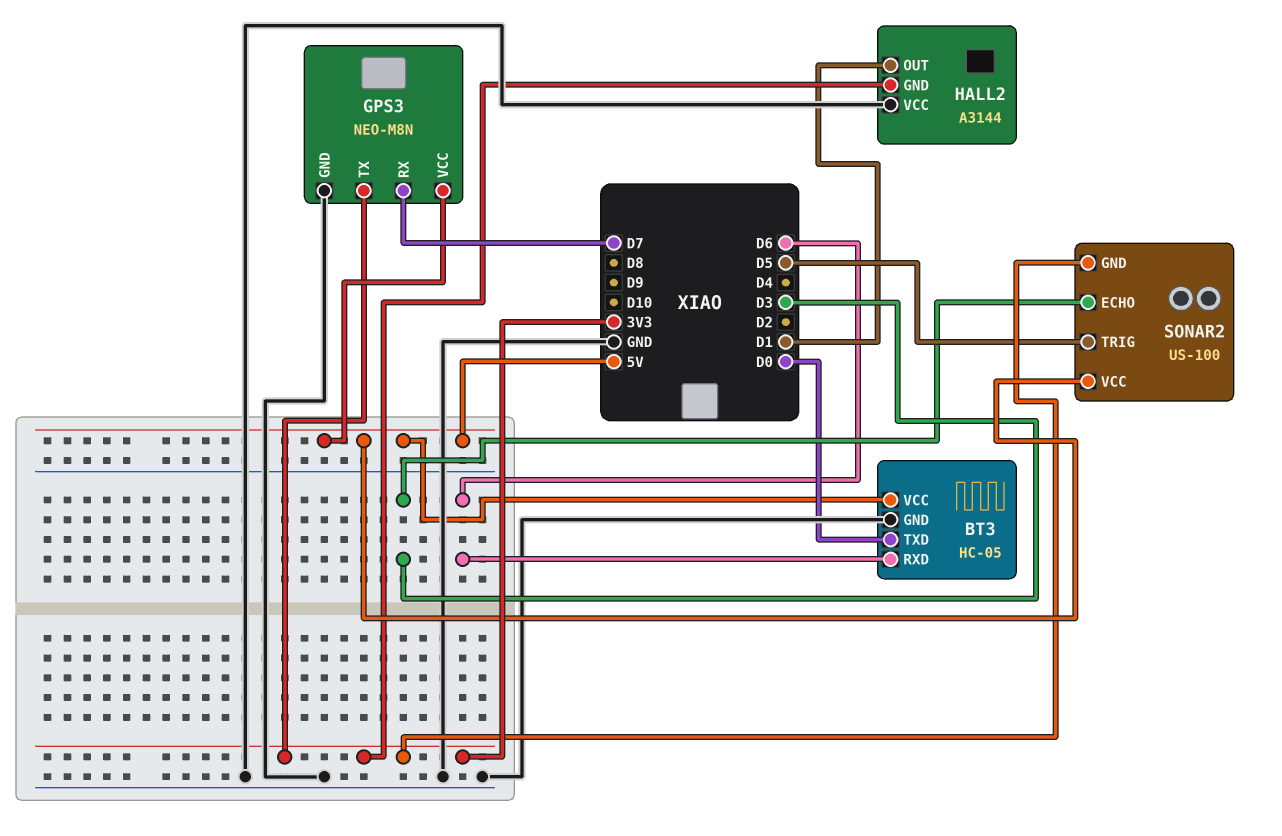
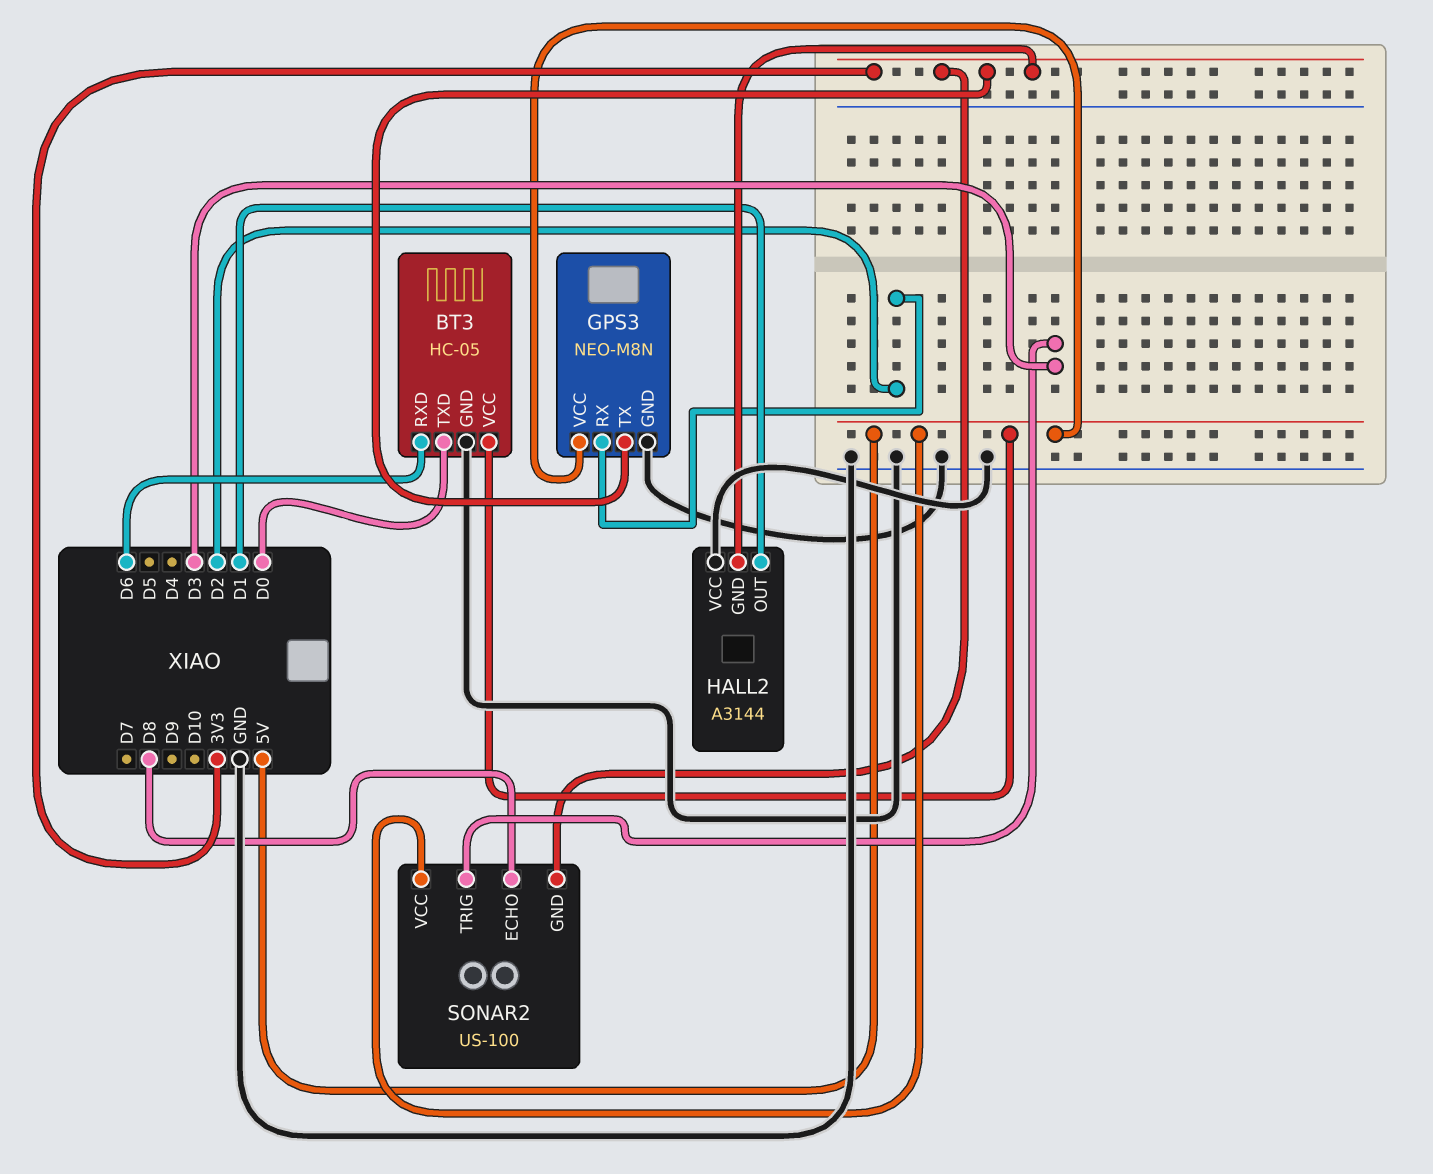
GPS3 pin RX: D7 -> D2
SONAR2 pin ECHO: D3 -> D8
SONAR2 pin TRIG: D5 -> D3

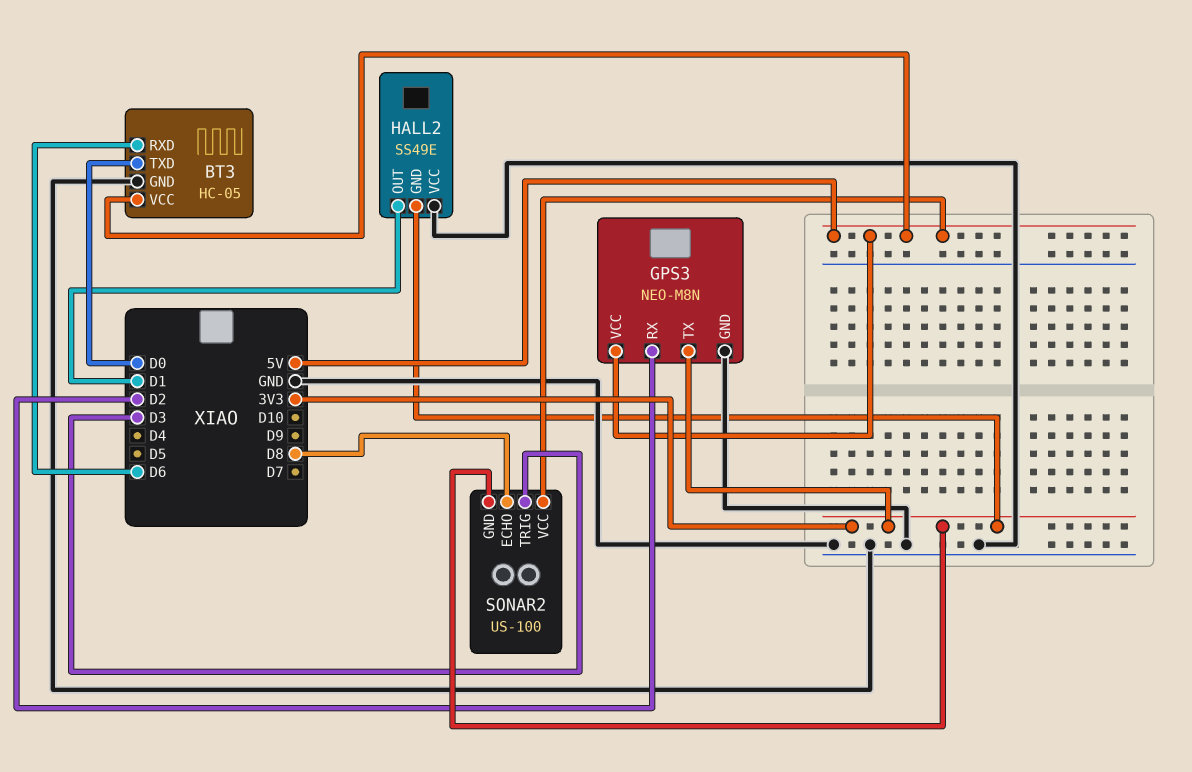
HALL2: A3144 -> SS49E

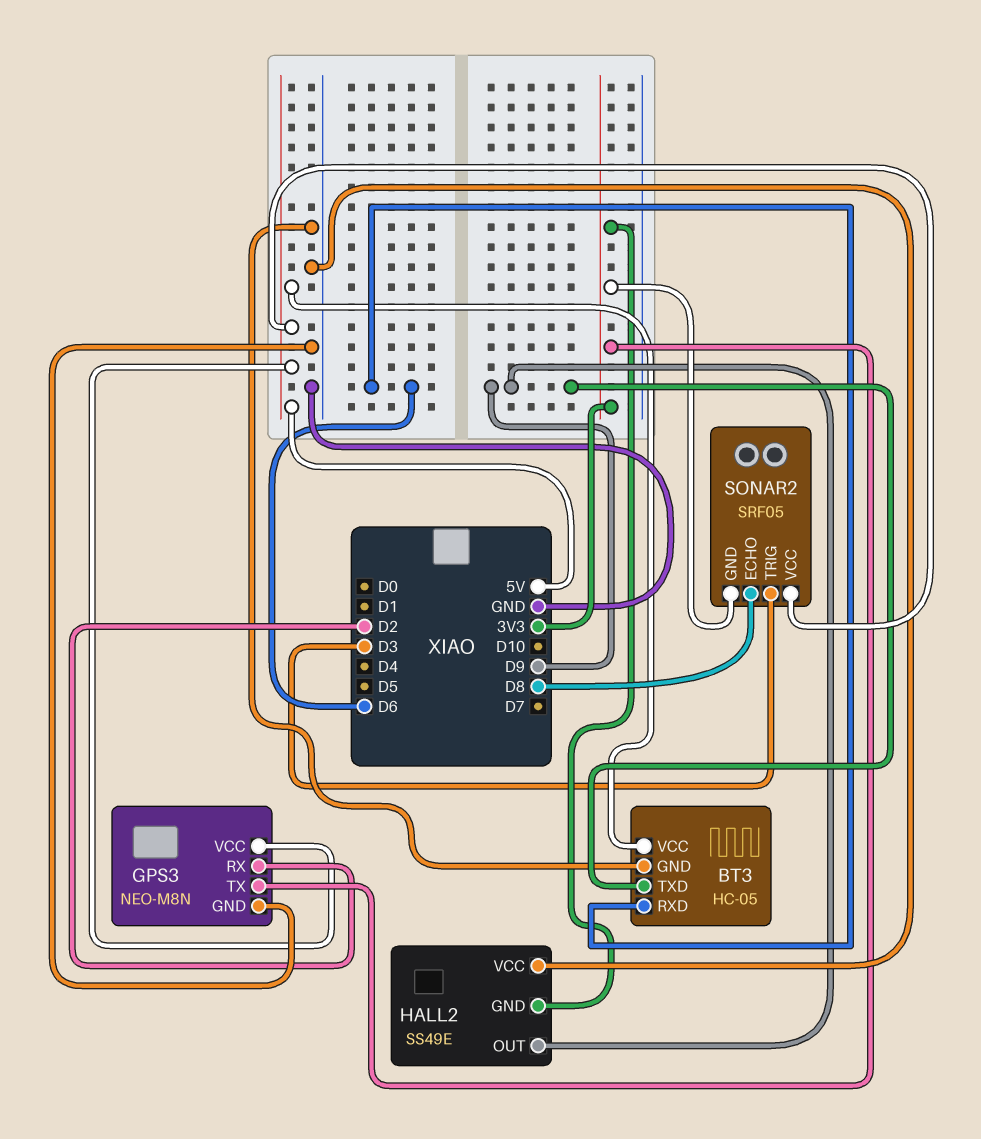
BT3 pin TXD: D0 -> D9
HALL2 pin OUT: D1 -> D9
SONAR2: US-100 -> SRF05

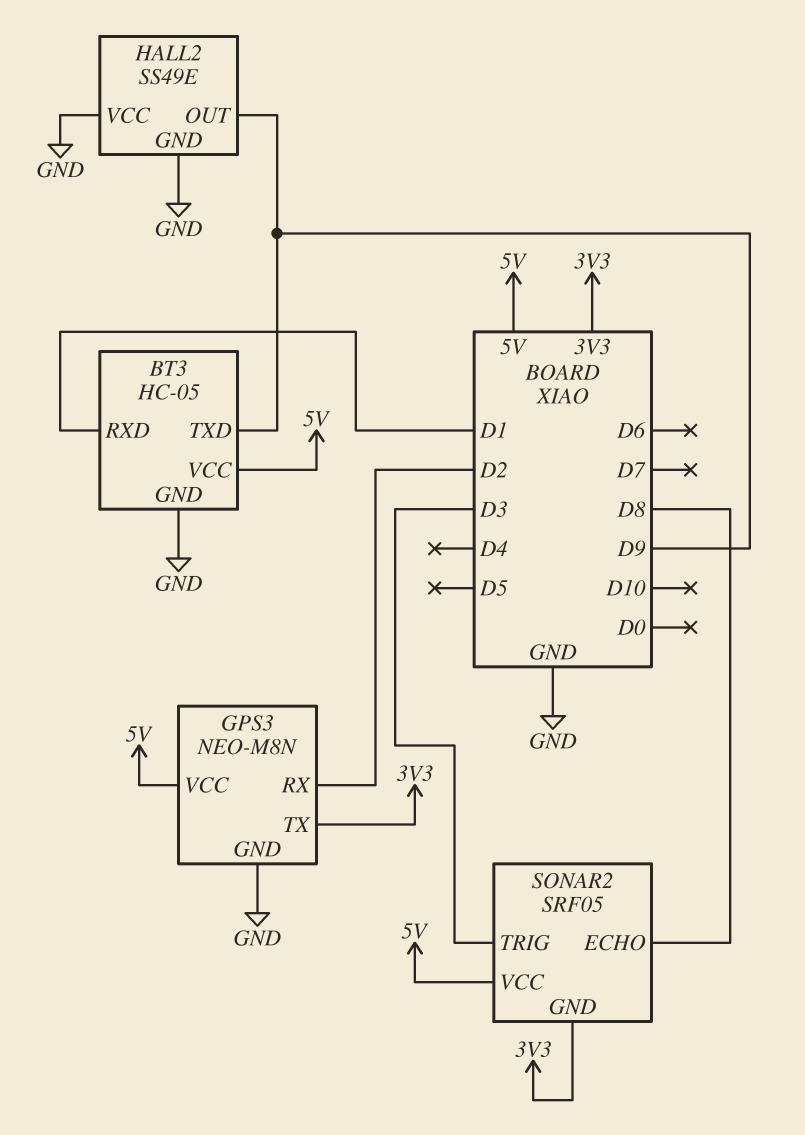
BT3 pin RXD: D6 -> D1
HALL2 pin GND: 3V3 -> GND

